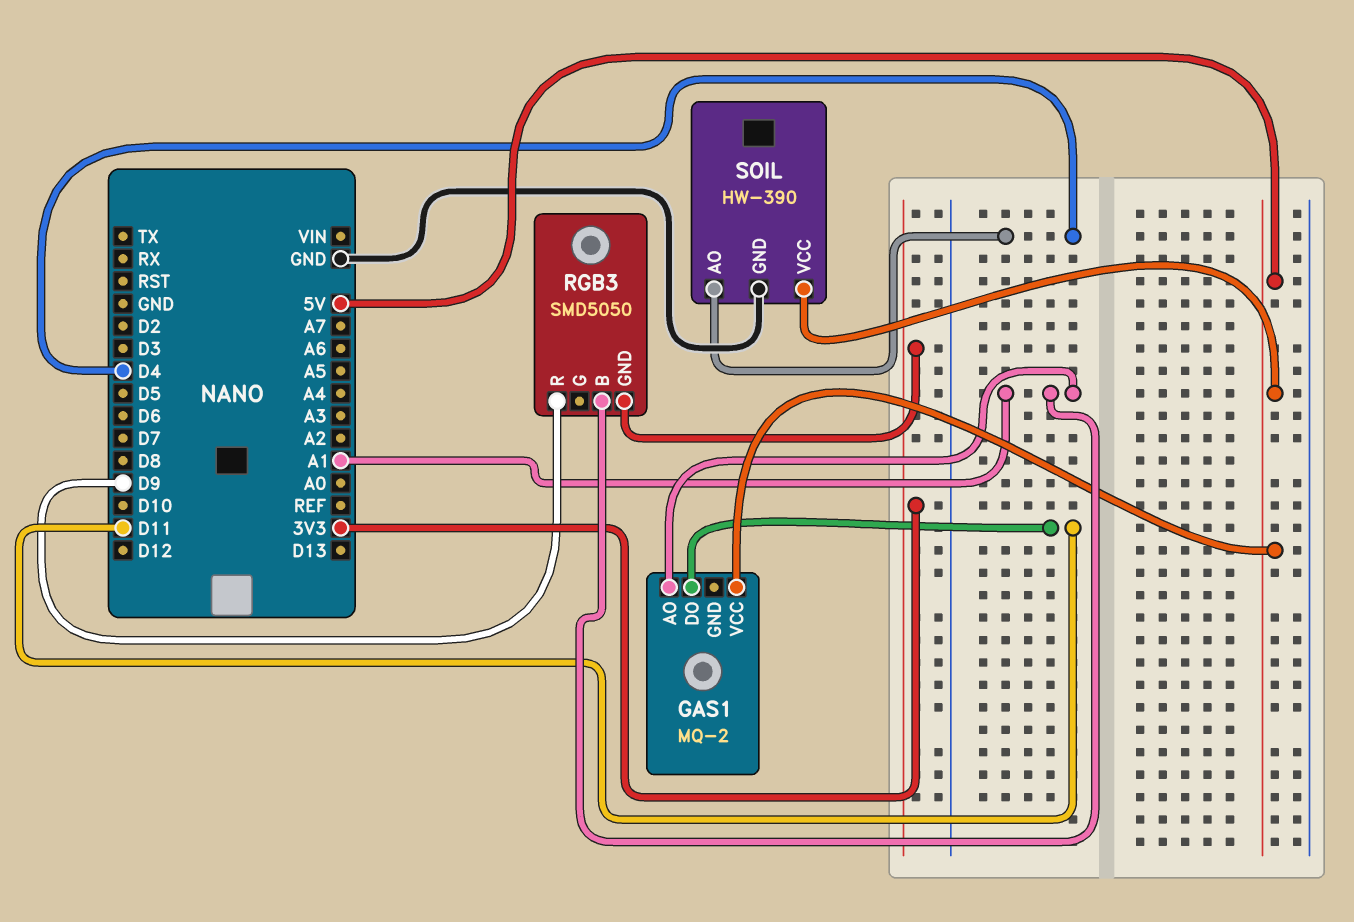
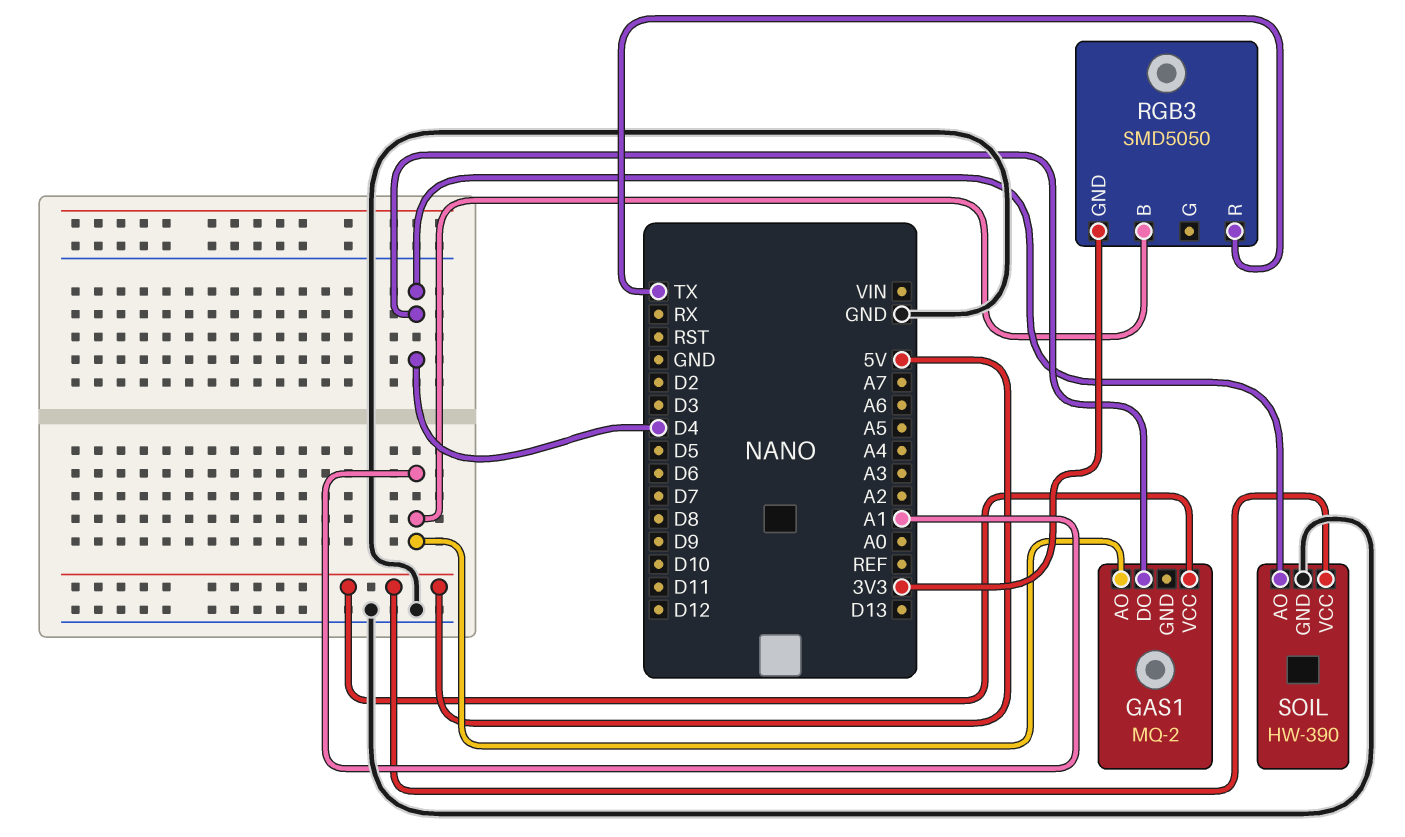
GAS1 pin DO: D11 -> D4
RGB3 pin R: D9 -> TX

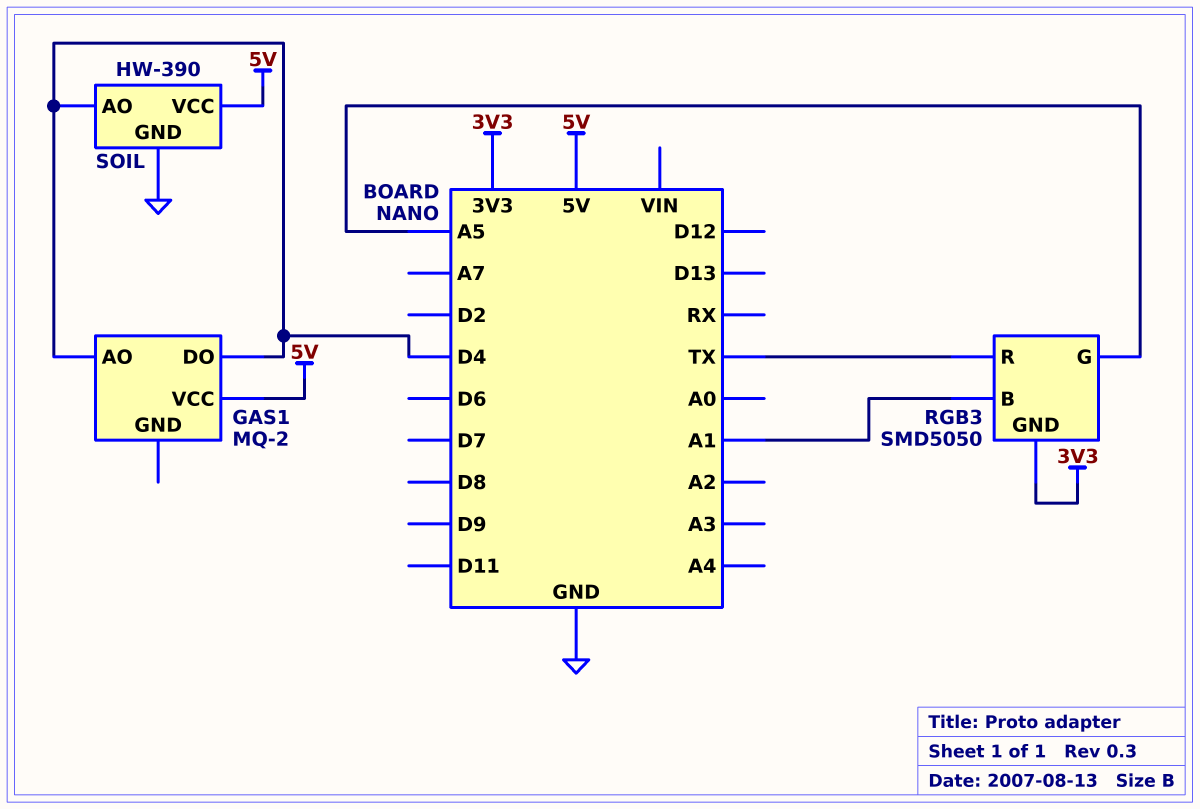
GAS1 pin AO: A1 -> D4
RGB3 pin G: none -> A5

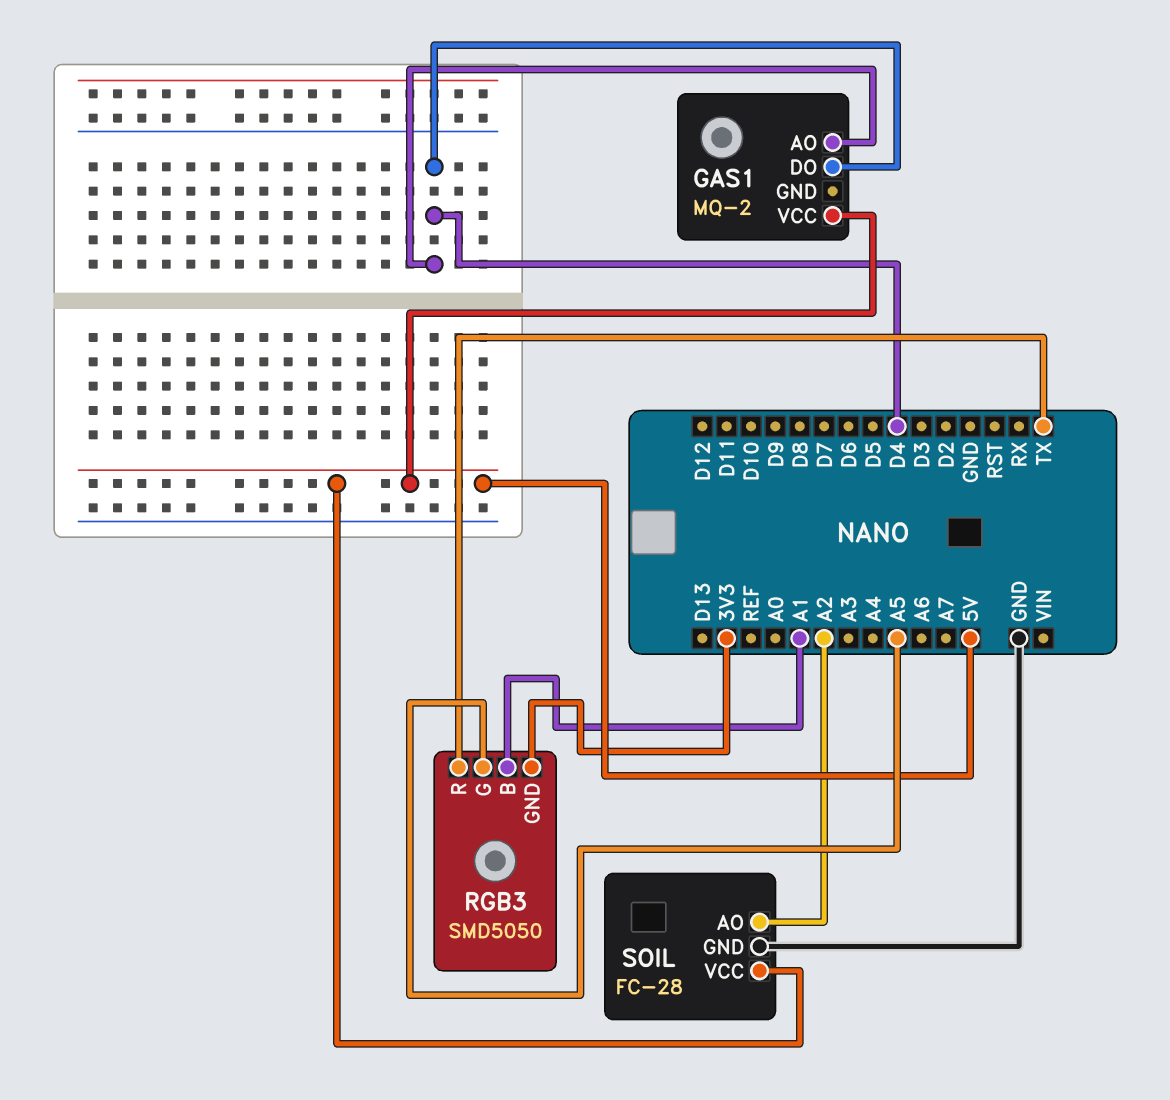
SOIL: HW-390 -> FC-28
SOIL pin AO: D4 -> A2

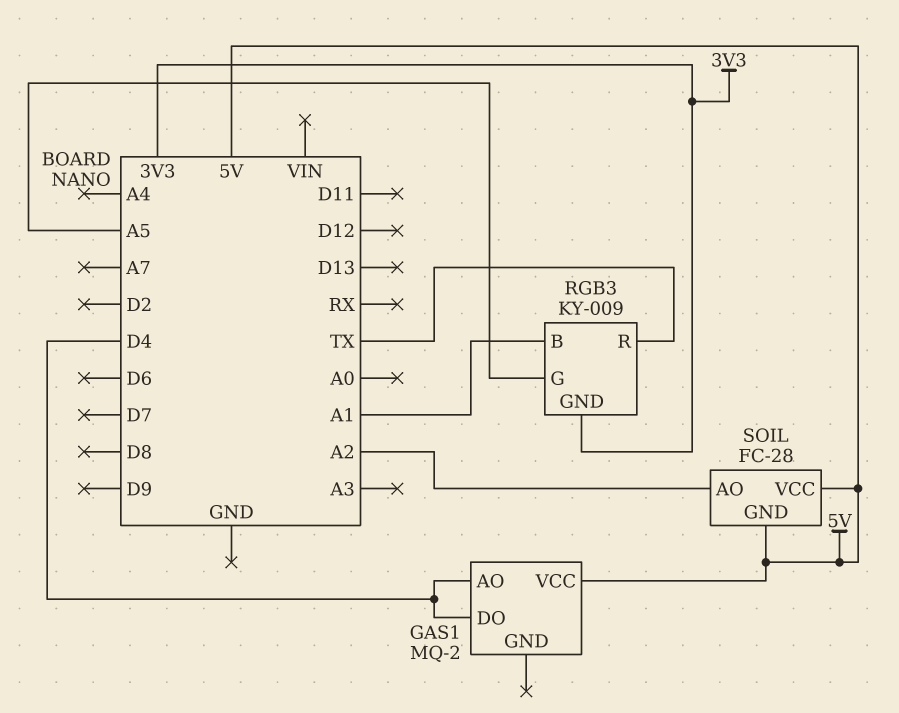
RGB3: SMD5050 -> KY-009
SOIL pin GND: GND -> 5V

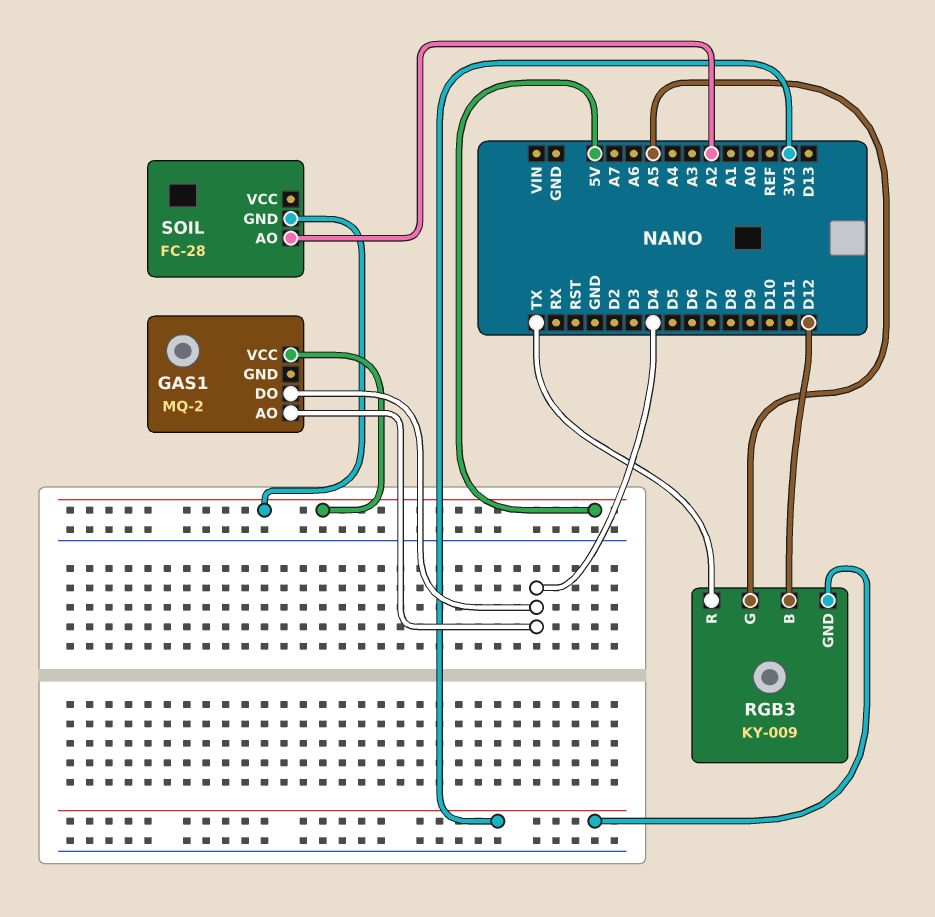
RGB3 pin B: A1 -> D12
SOIL pin VCC: 5V -> none

